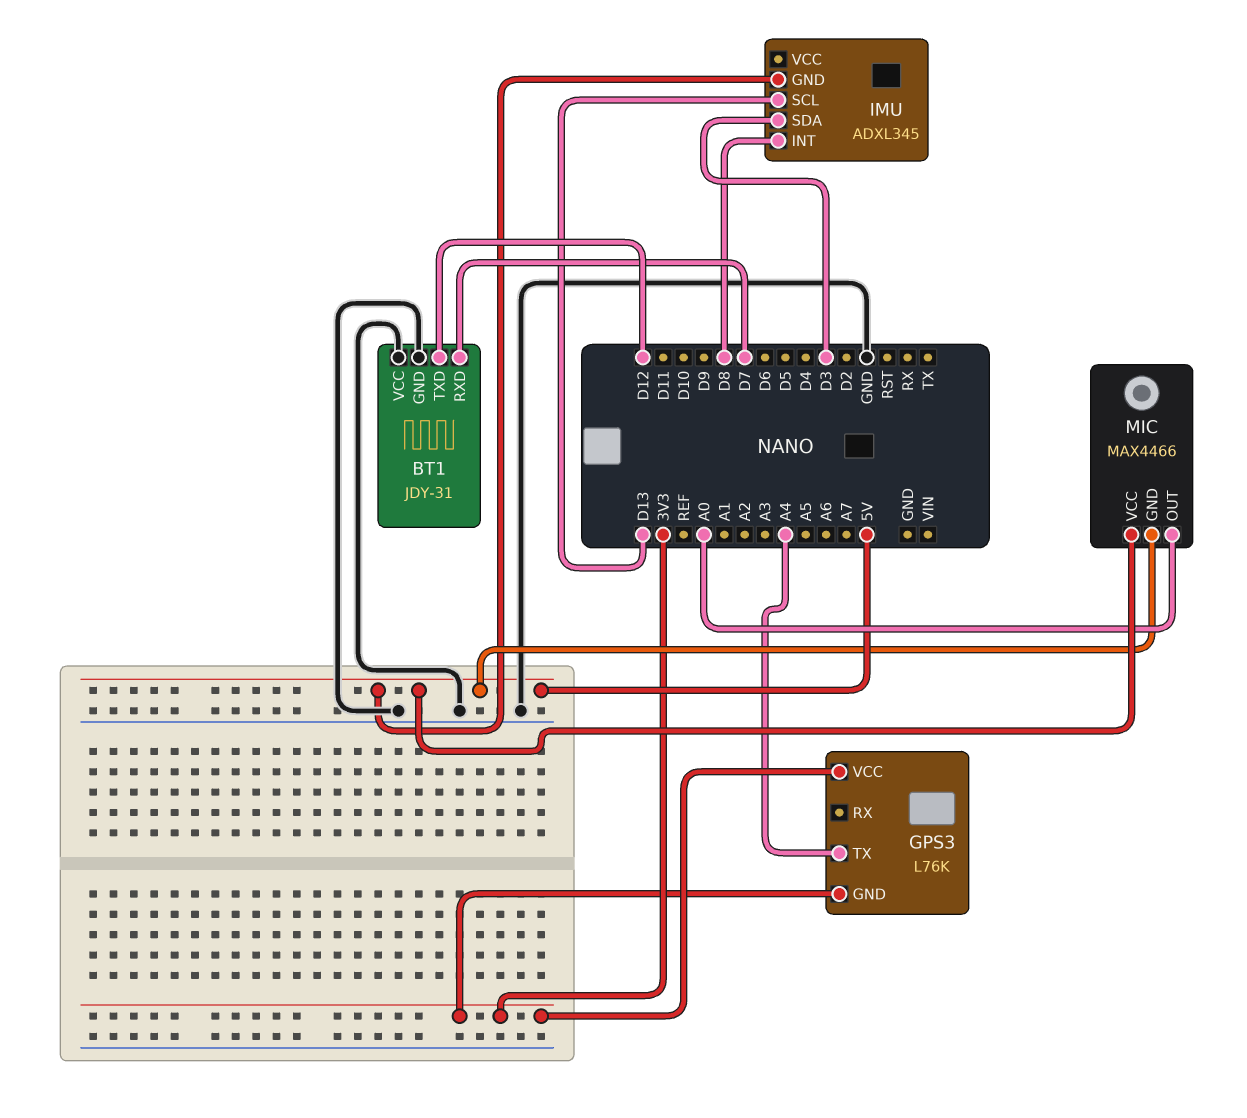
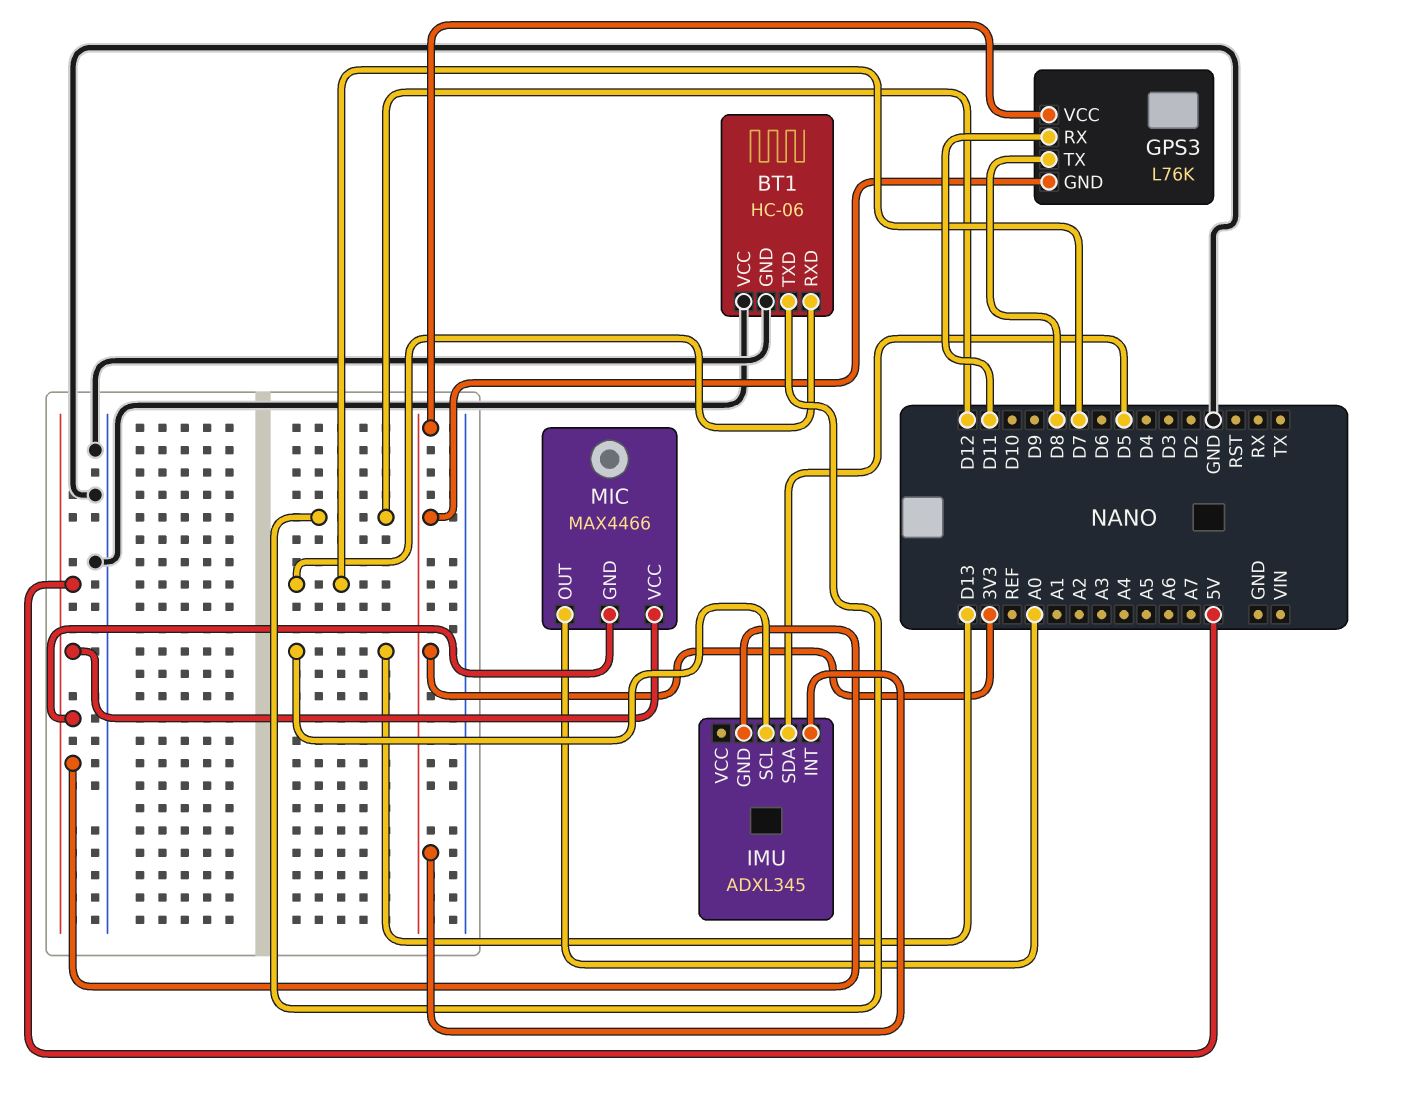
BT1: JDY-31 -> HC-06
GPS3 pin RX: none -> D11
GPS3 pin TX: A4 -> D8
IMU pin INT: D8 -> 3V3
IMU pin SDA: D3 -> D5

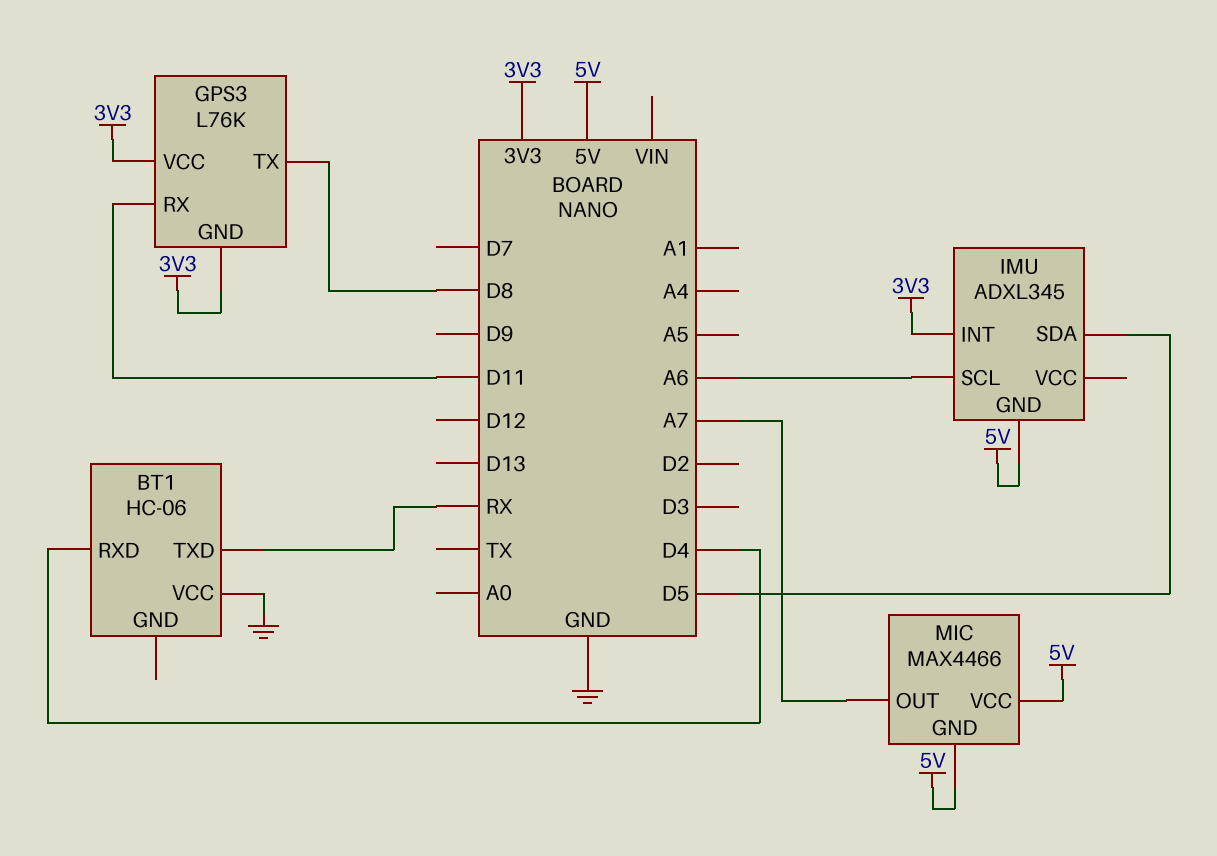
BT1 pin GND: GND -> none
BT1 pin RXD: D7 -> D4
BT1 pin TXD: D12 -> RX
IMU pin SCL: D13 -> A6
MIC pin OUT: A0 -> A7

